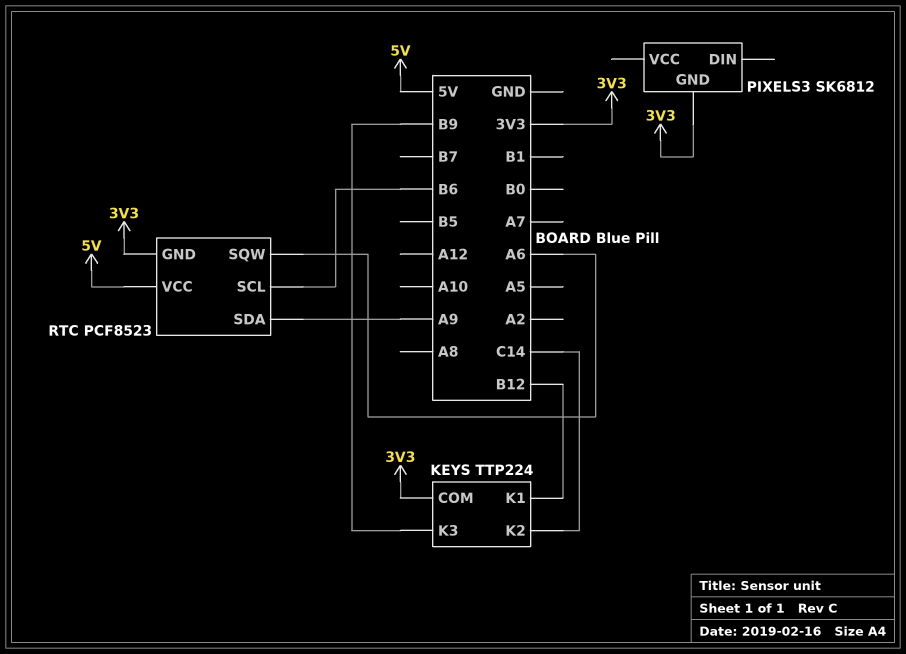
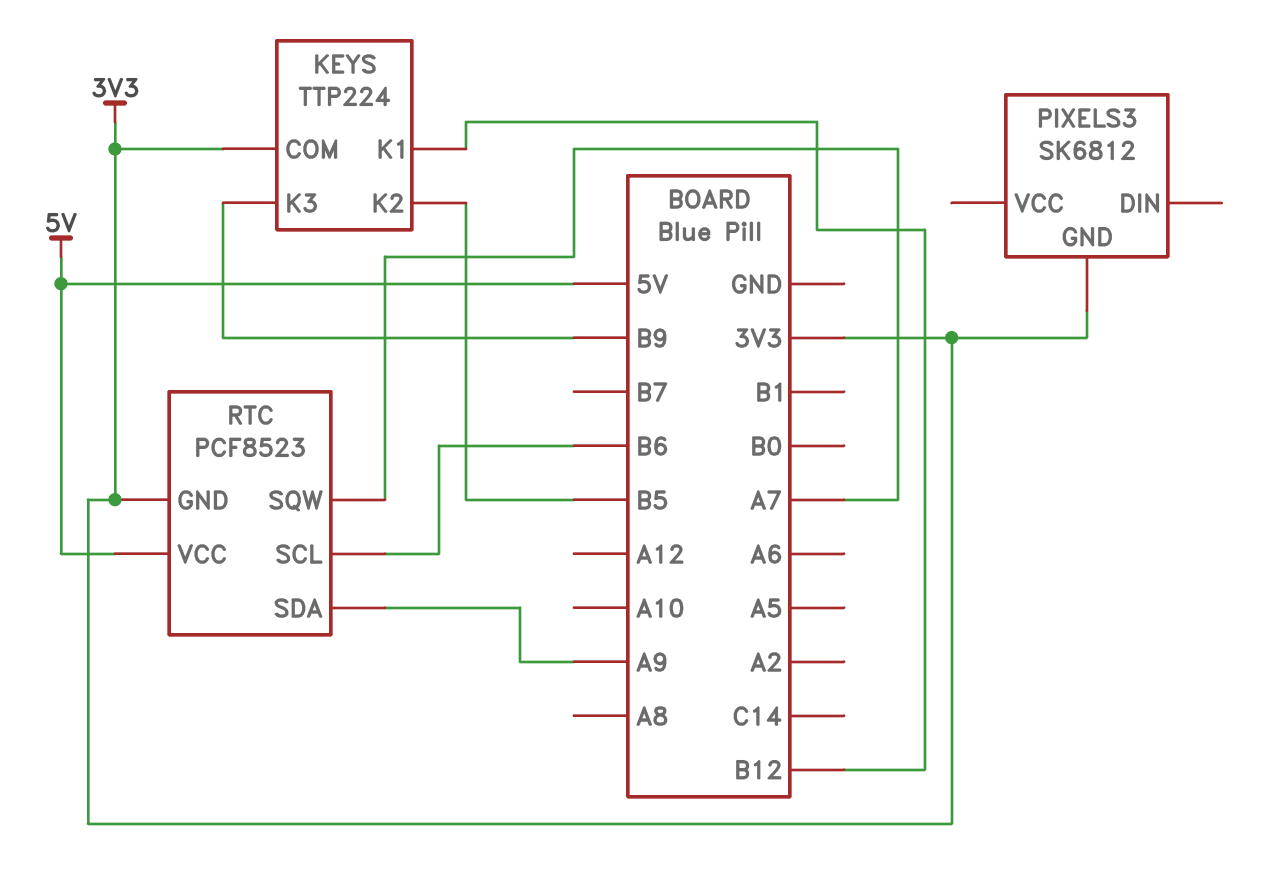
KEYS pin K2: C14 -> B5
RTC pin SQW: A6 -> A7

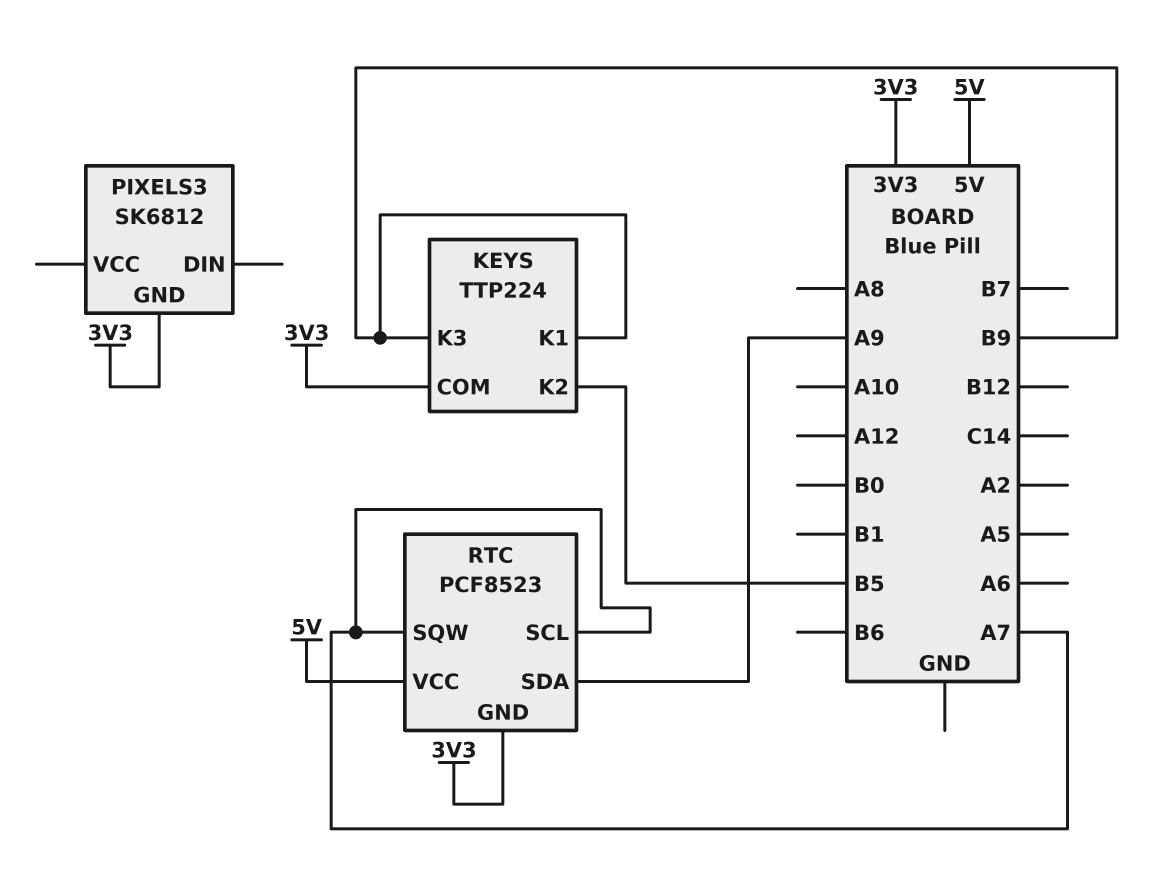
KEYS pin K1: B12 -> B9
RTC pin SCL: B6 -> A7

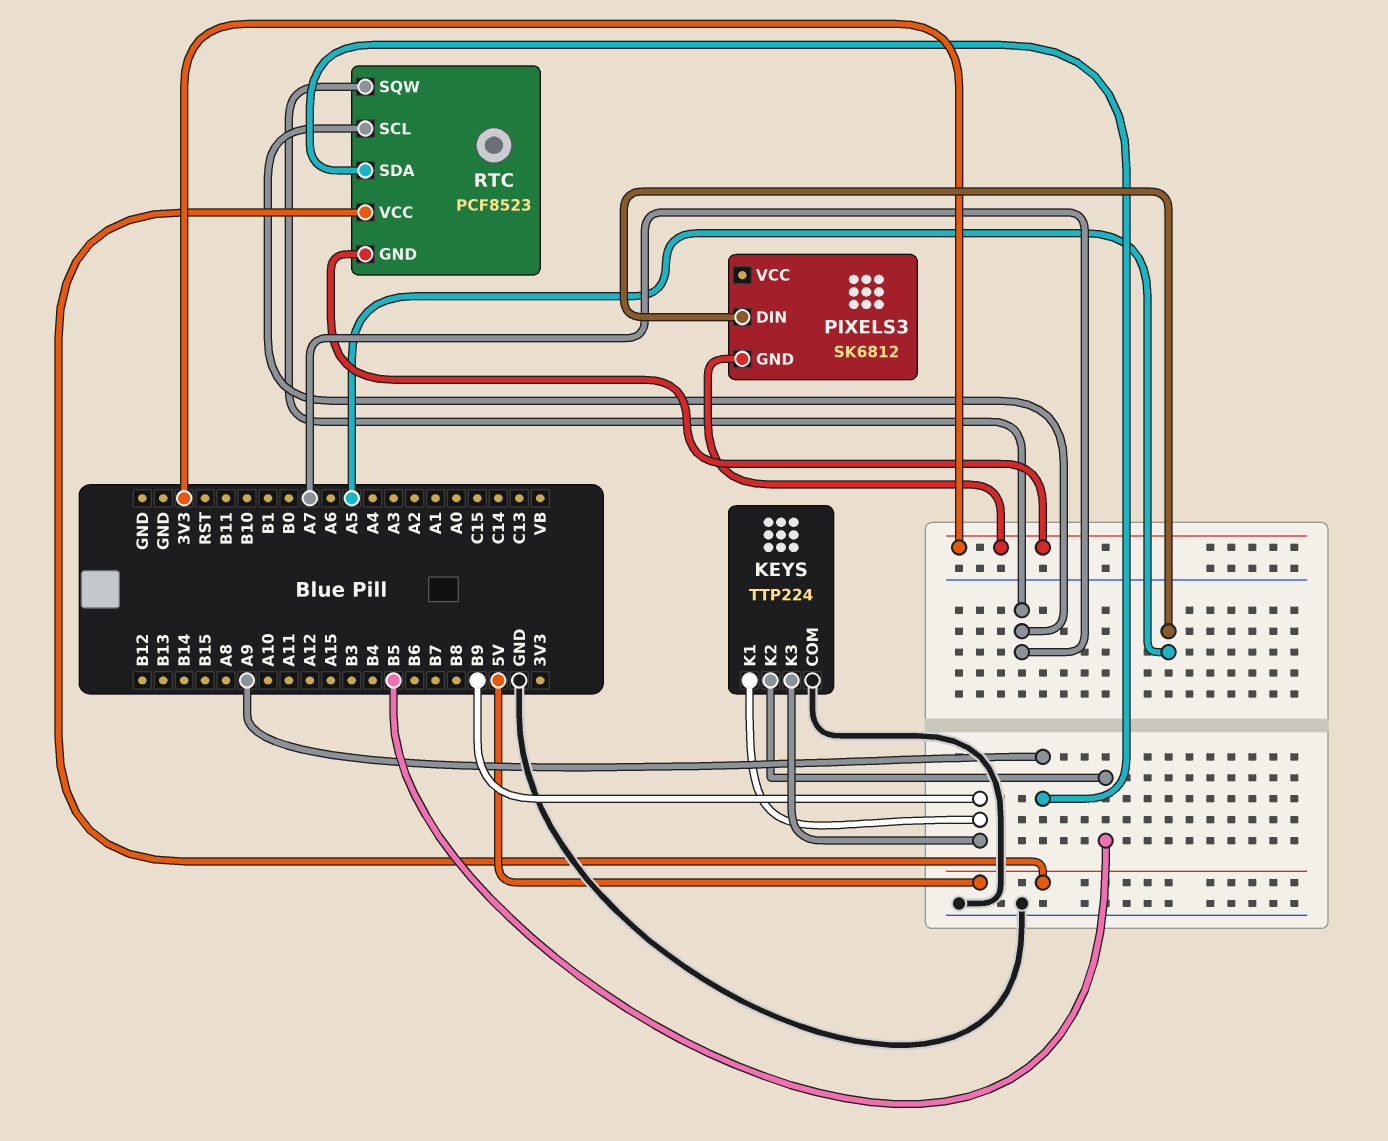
KEYS pin COM: 3V3 -> GND
PIXELS3 pin DIN: none -> A5

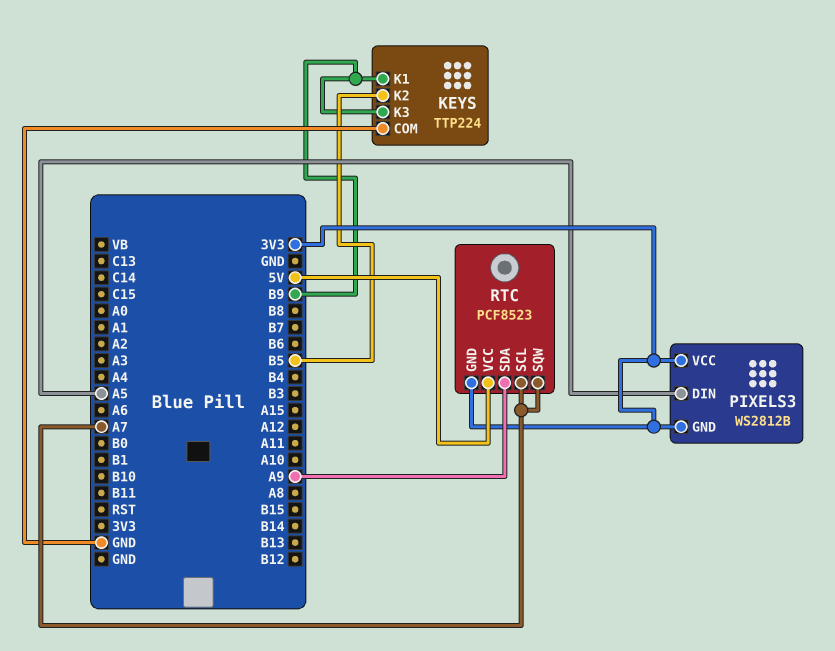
PIXELS3: SK6812 -> WS2812B
PIXELS3 pin VCC: none -> 3V3

